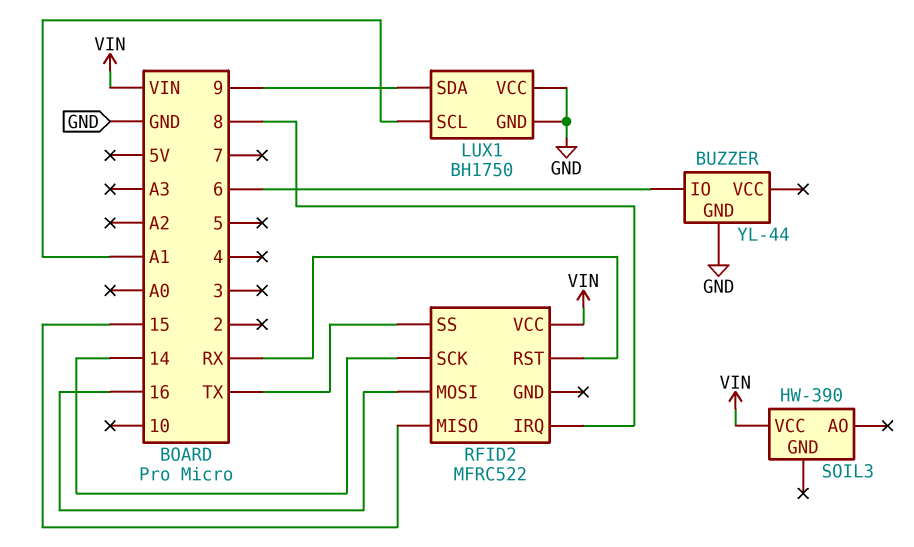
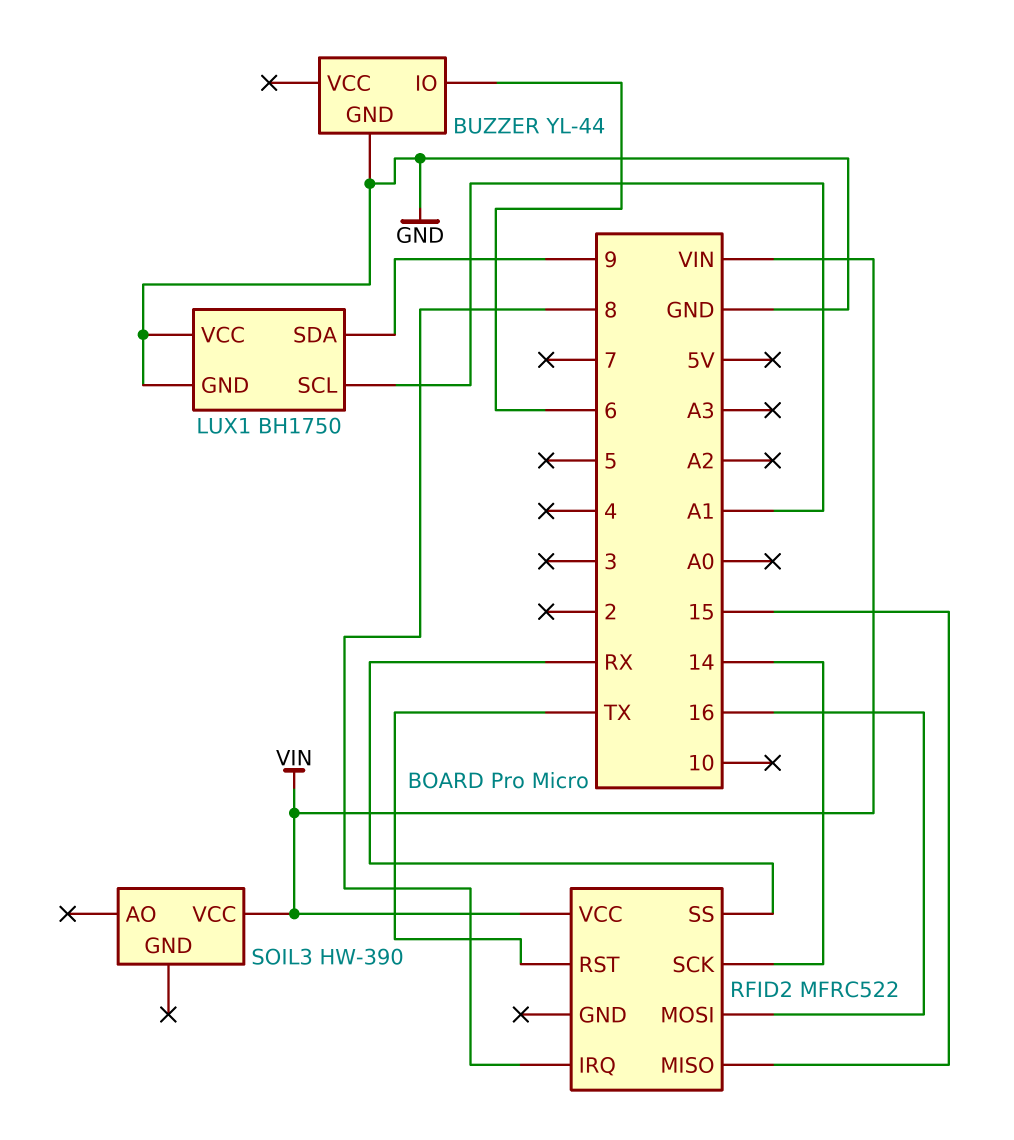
RFID2 pin RST: RX -> TX
RFID2 pin SS: TX -> RX

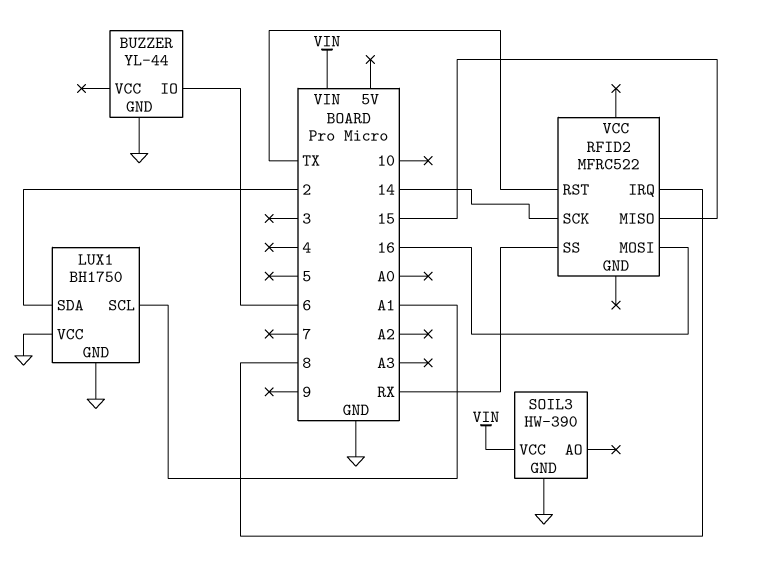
LUX1 pin SDA: 9 -> 2
RFID2 pin VCC: VIN -> none
SOIL3 pin GND: none -> GND

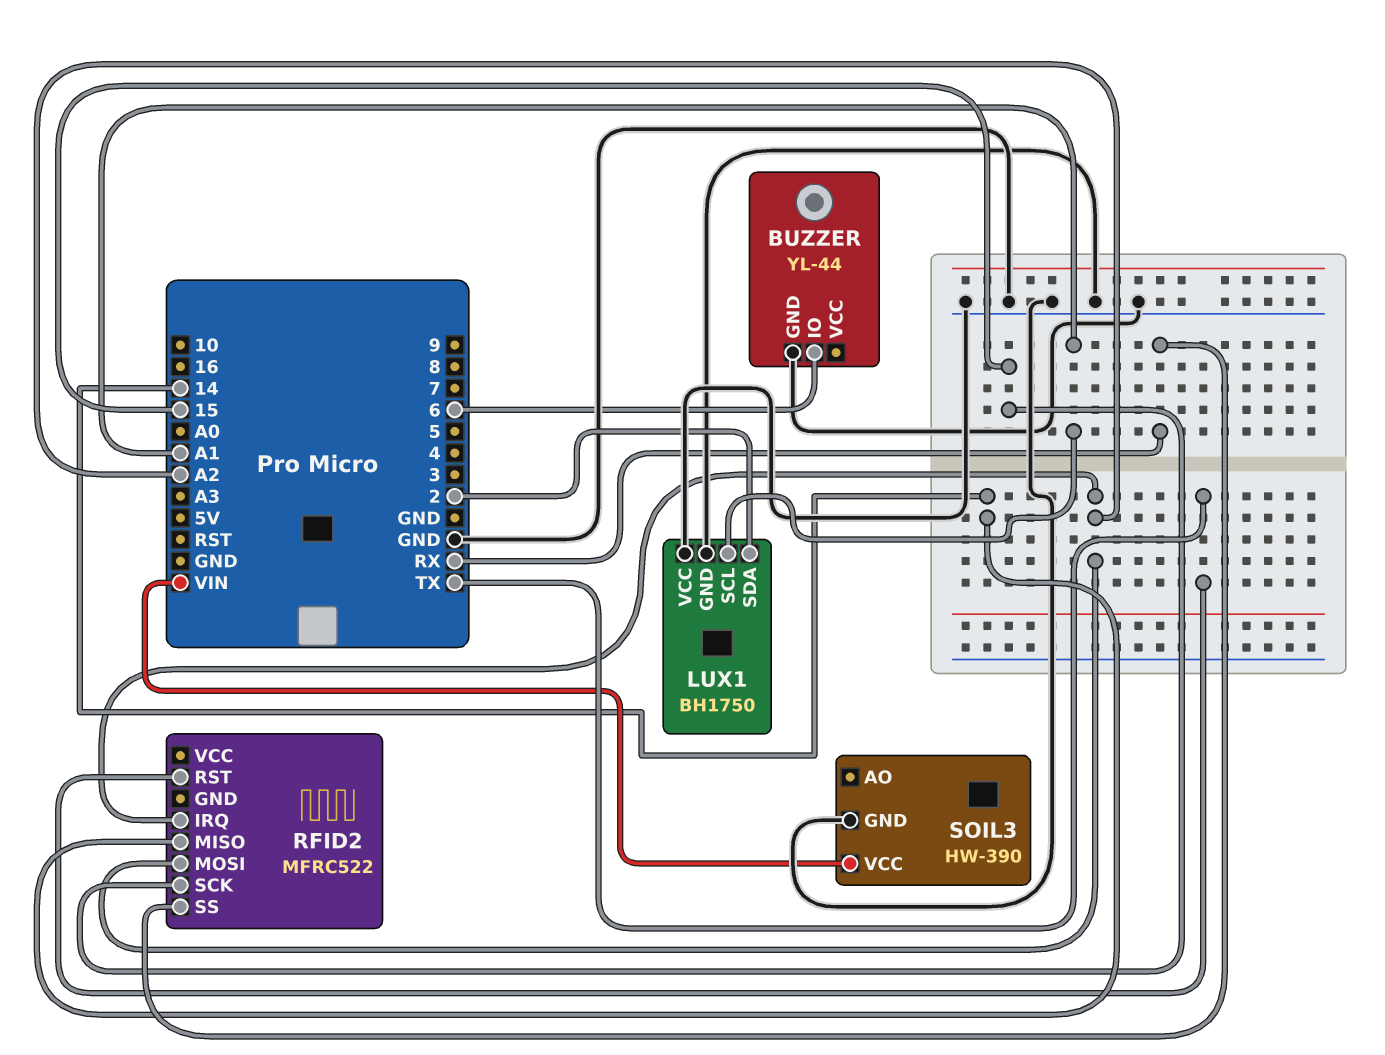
RFID2 pin IRQ: 8 -> A2
RFID2 pin MISO: 15 -> 14
RFID2 pin MOSI: 16 -> A2
RFID2 pin SCK: 14 -> 15

